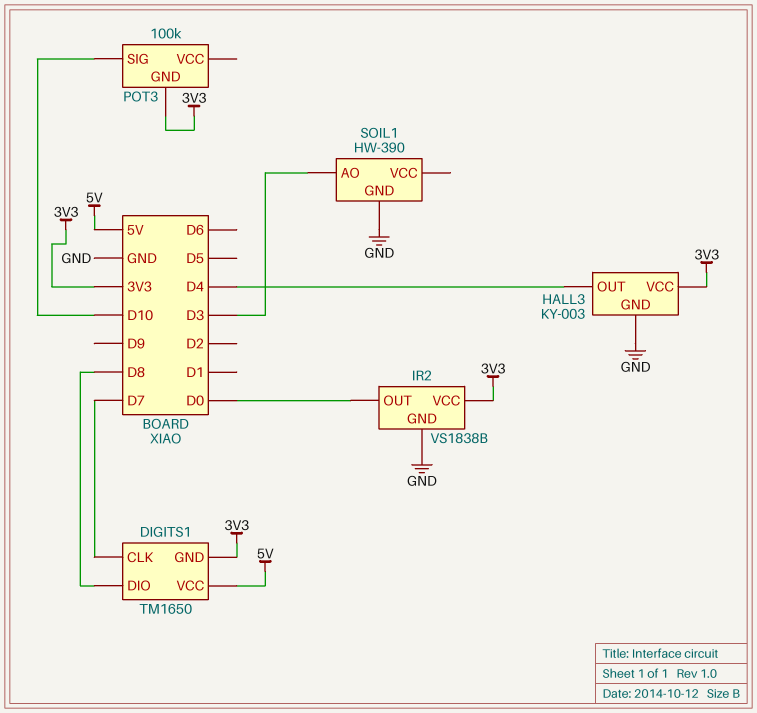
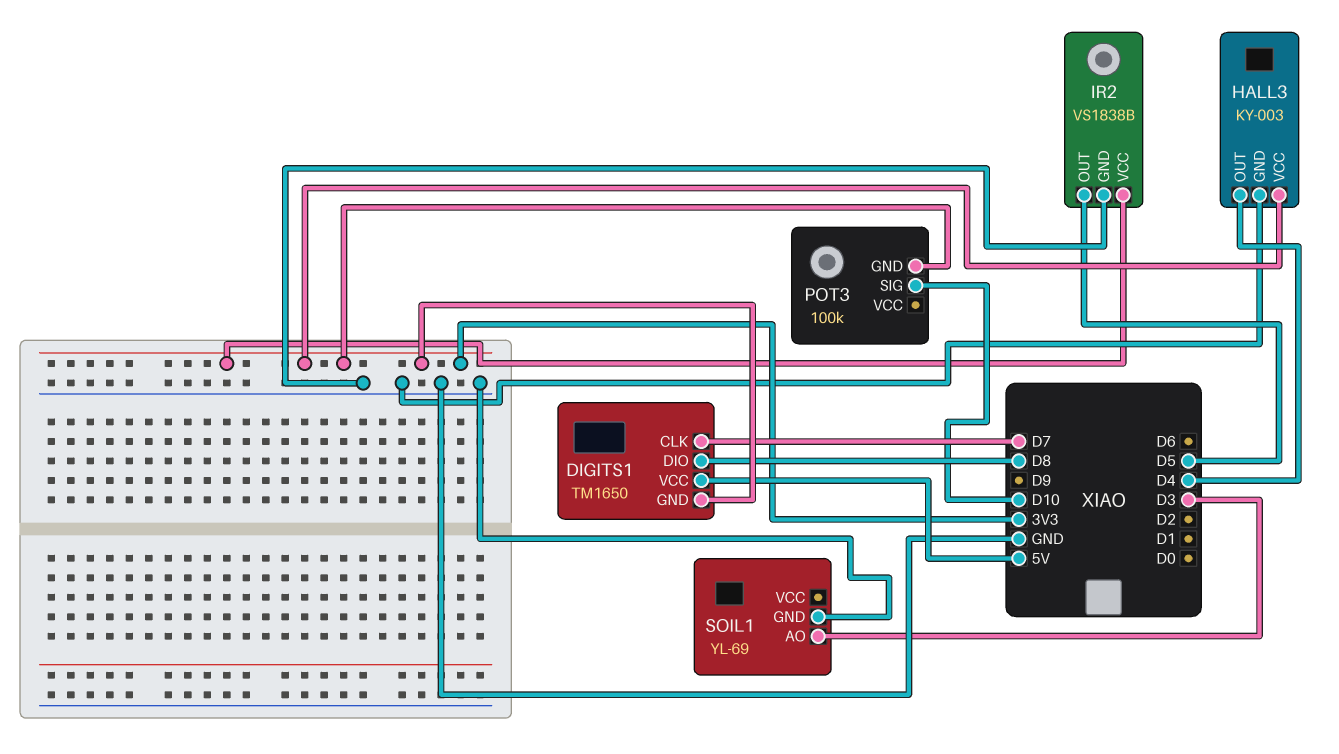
IR2 pin OUT: D0 -> D5
SOIL1: HW-390 -> YL-69

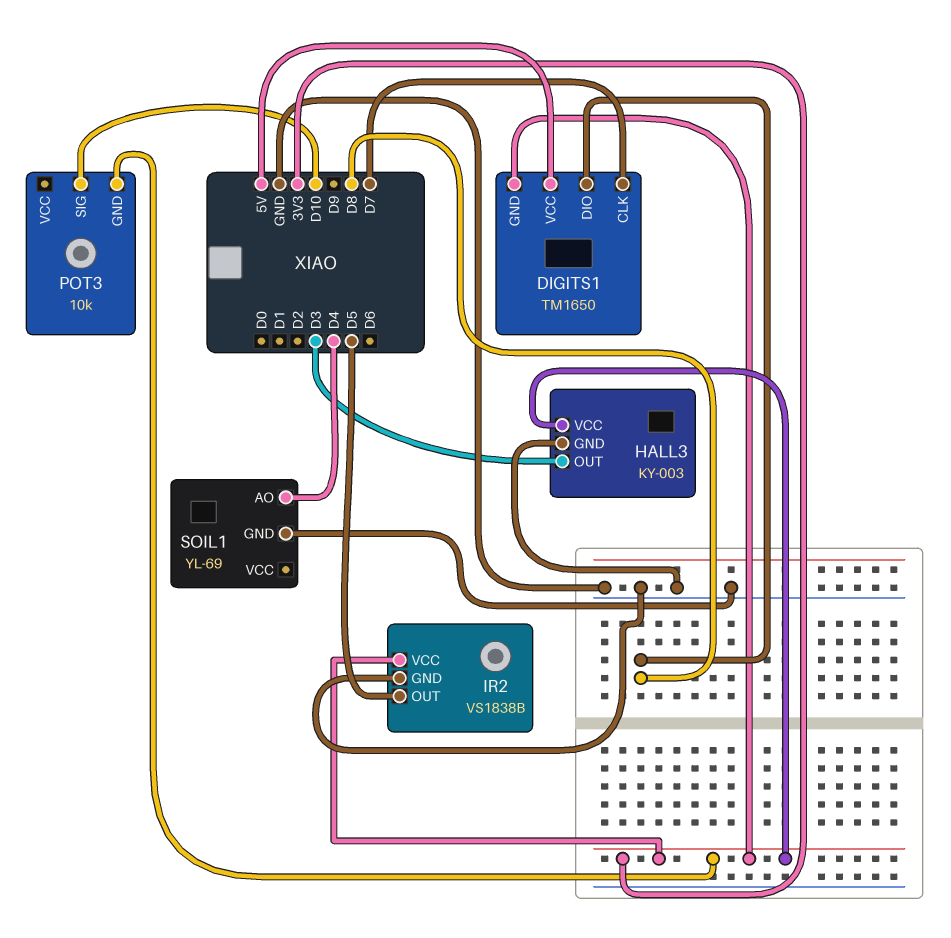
HALL3 pin OUT: D4 -> D3
POT3: 100k -> 10k
SOIL1 pin AO: D3 -> D4

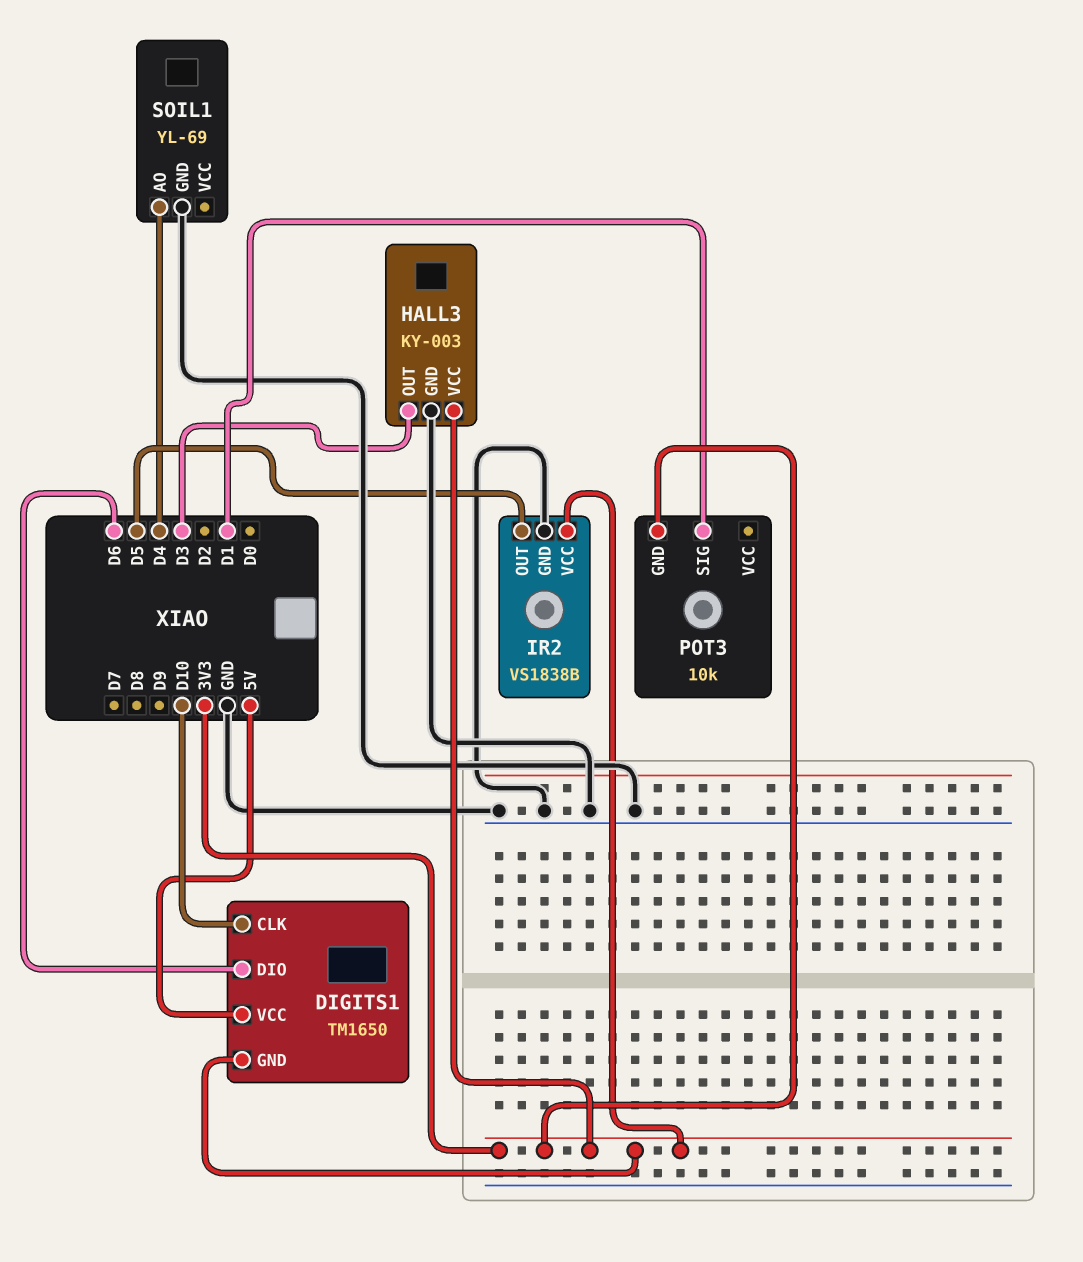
DIGITS1 pin CLK: D7 -> D10
DIGITS1 pin DIO: D8 -> D6
POT3 pin SIG: D10 -> D1

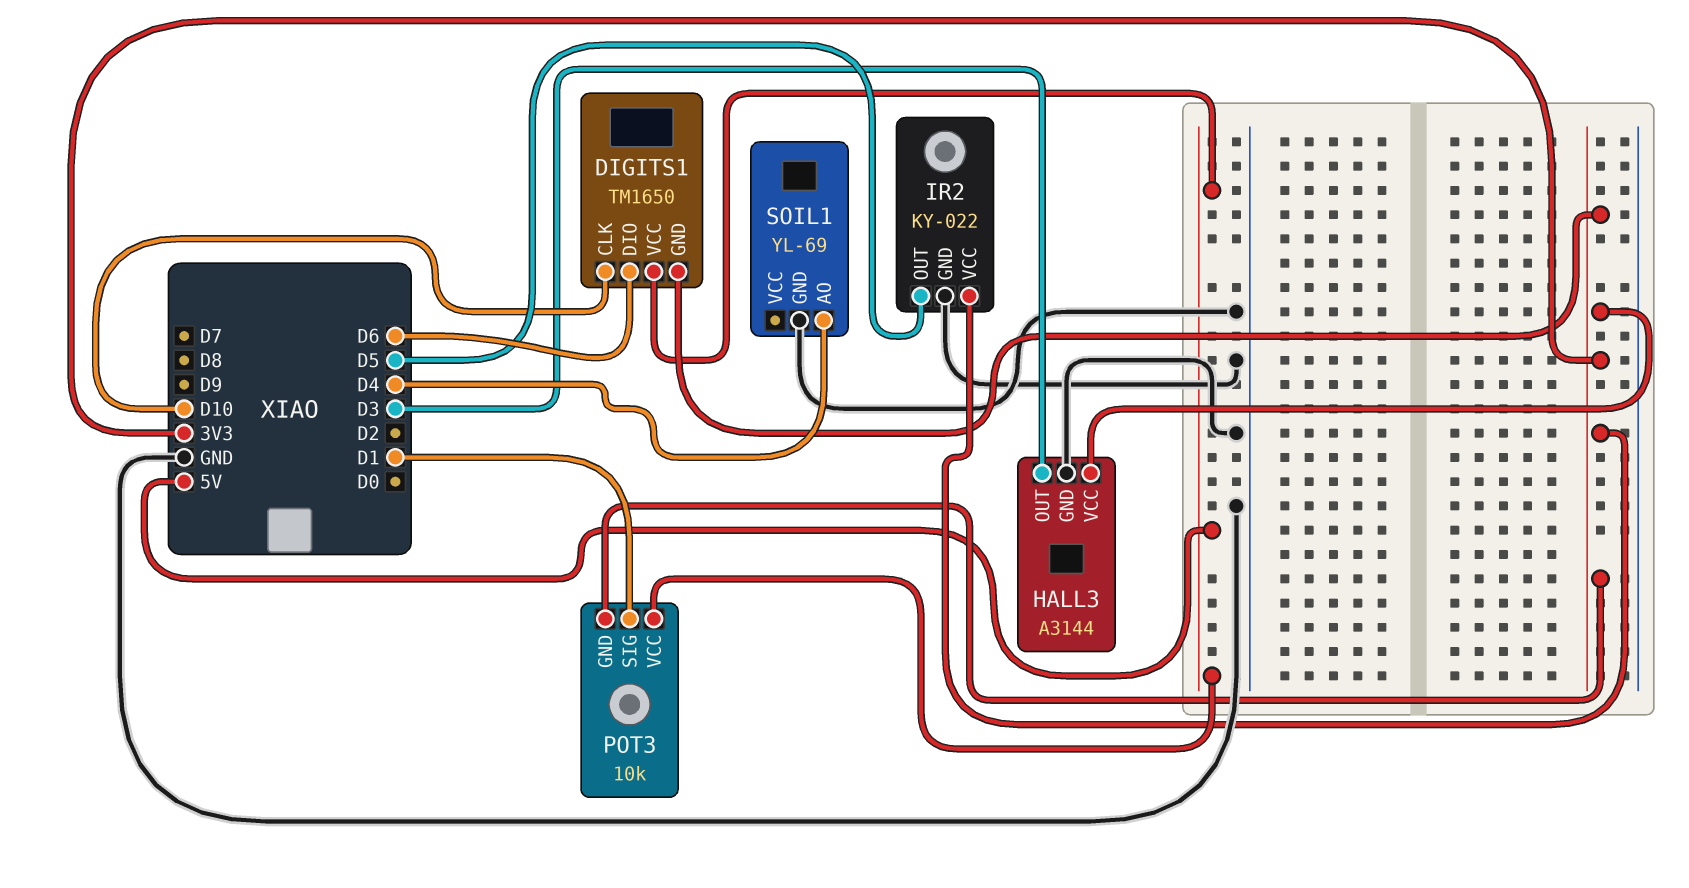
HALL3: KY-003 -> A3144
IR2: VS1838B -> KY-022
POT3 pin VCC: none -> 5V

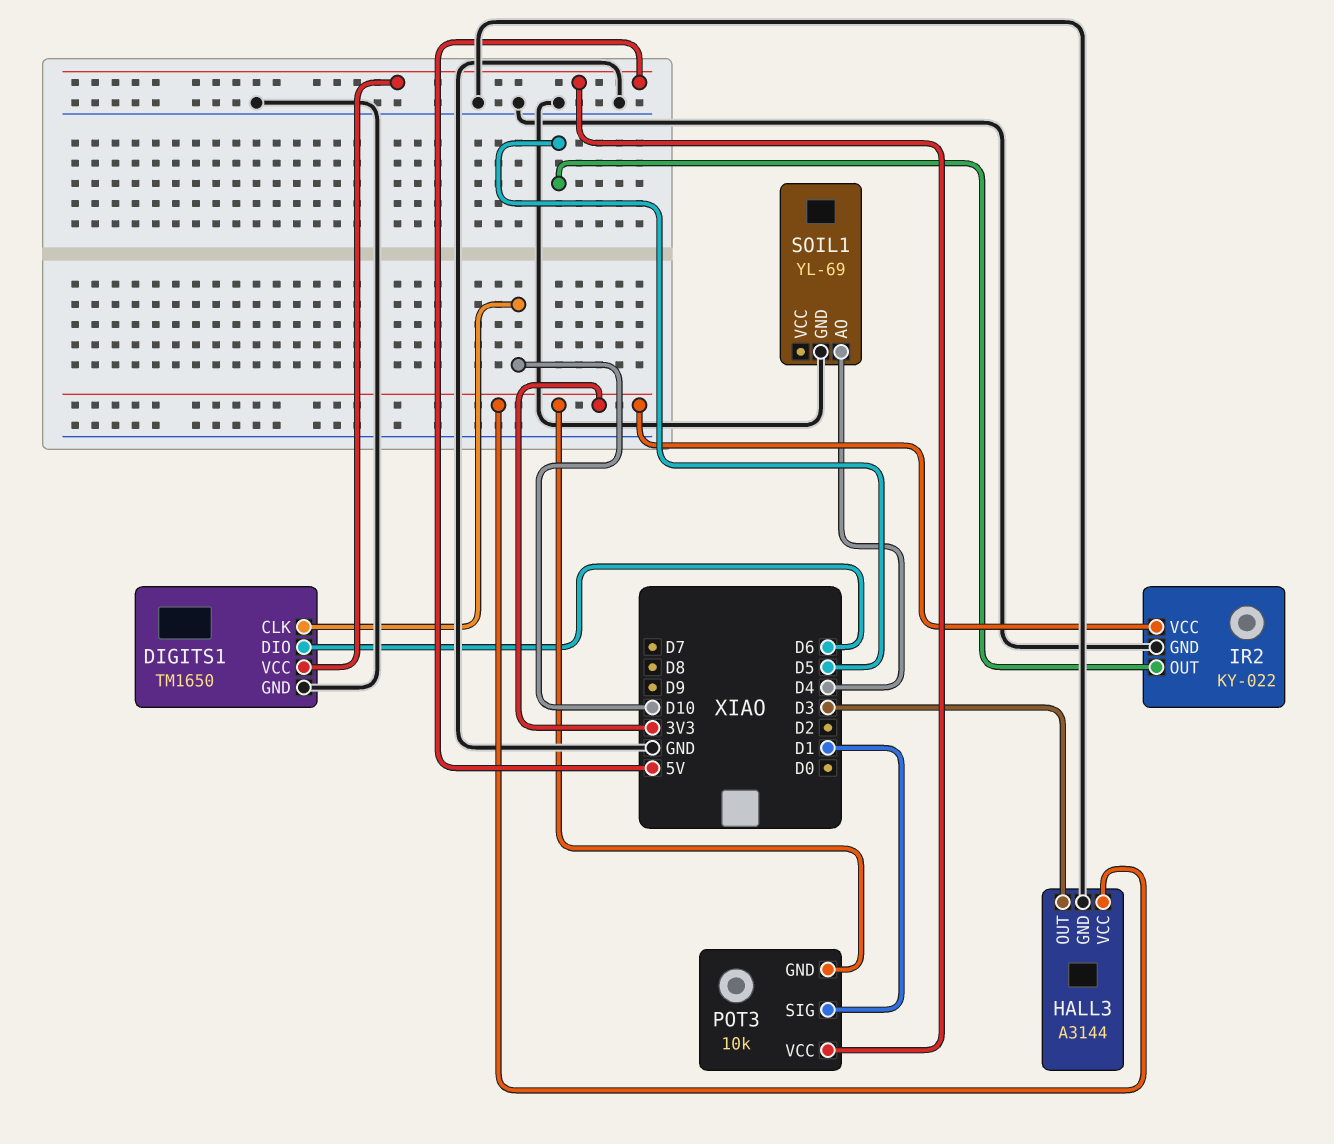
DIGITS1 pin GND: 3V3 -> GND

